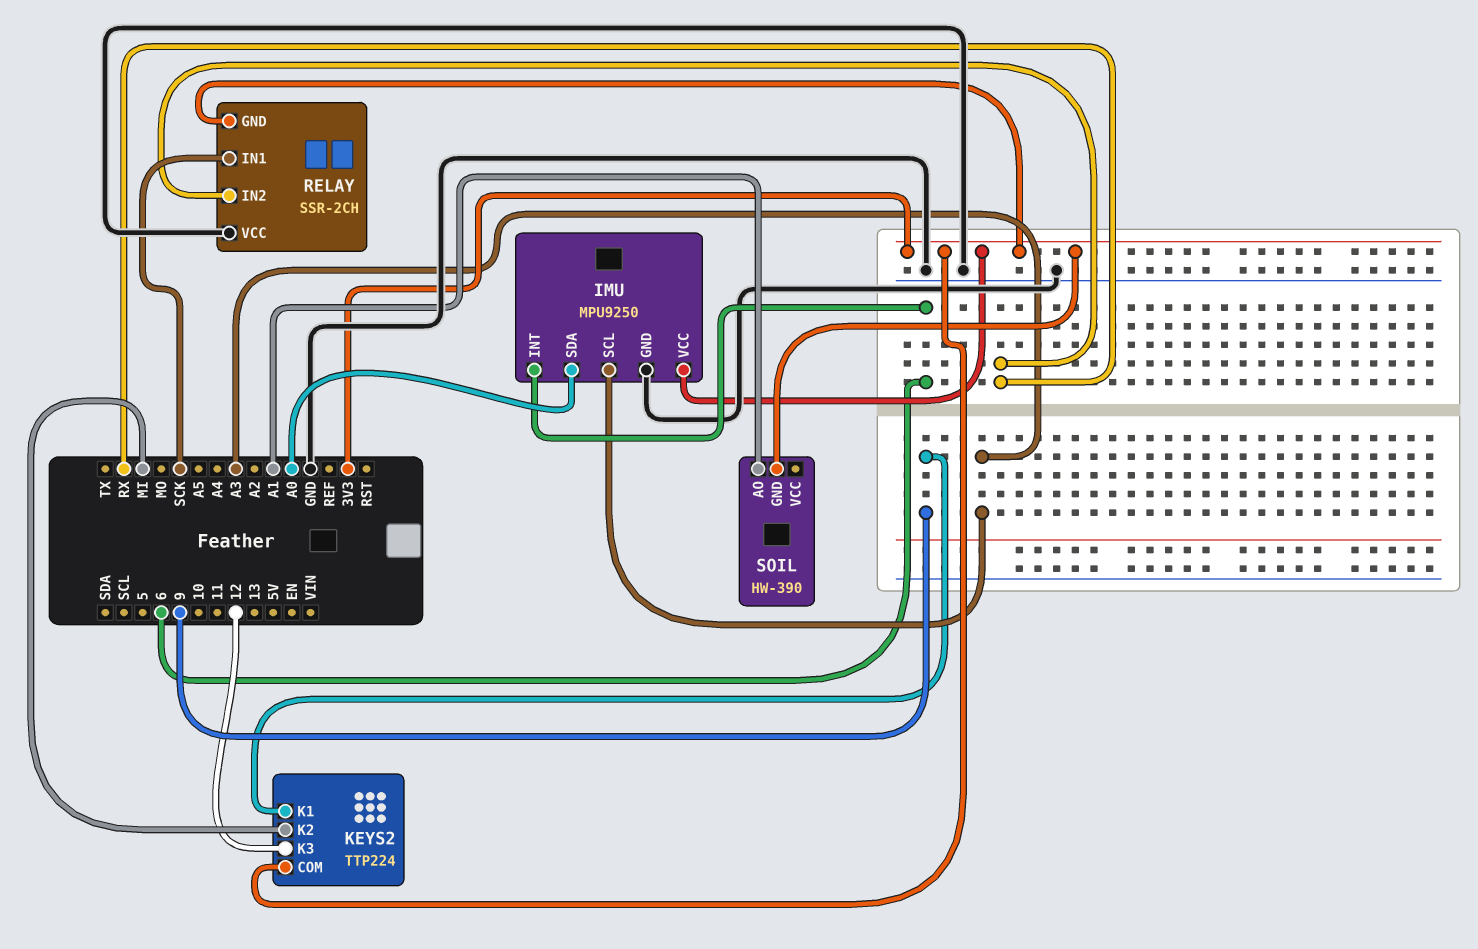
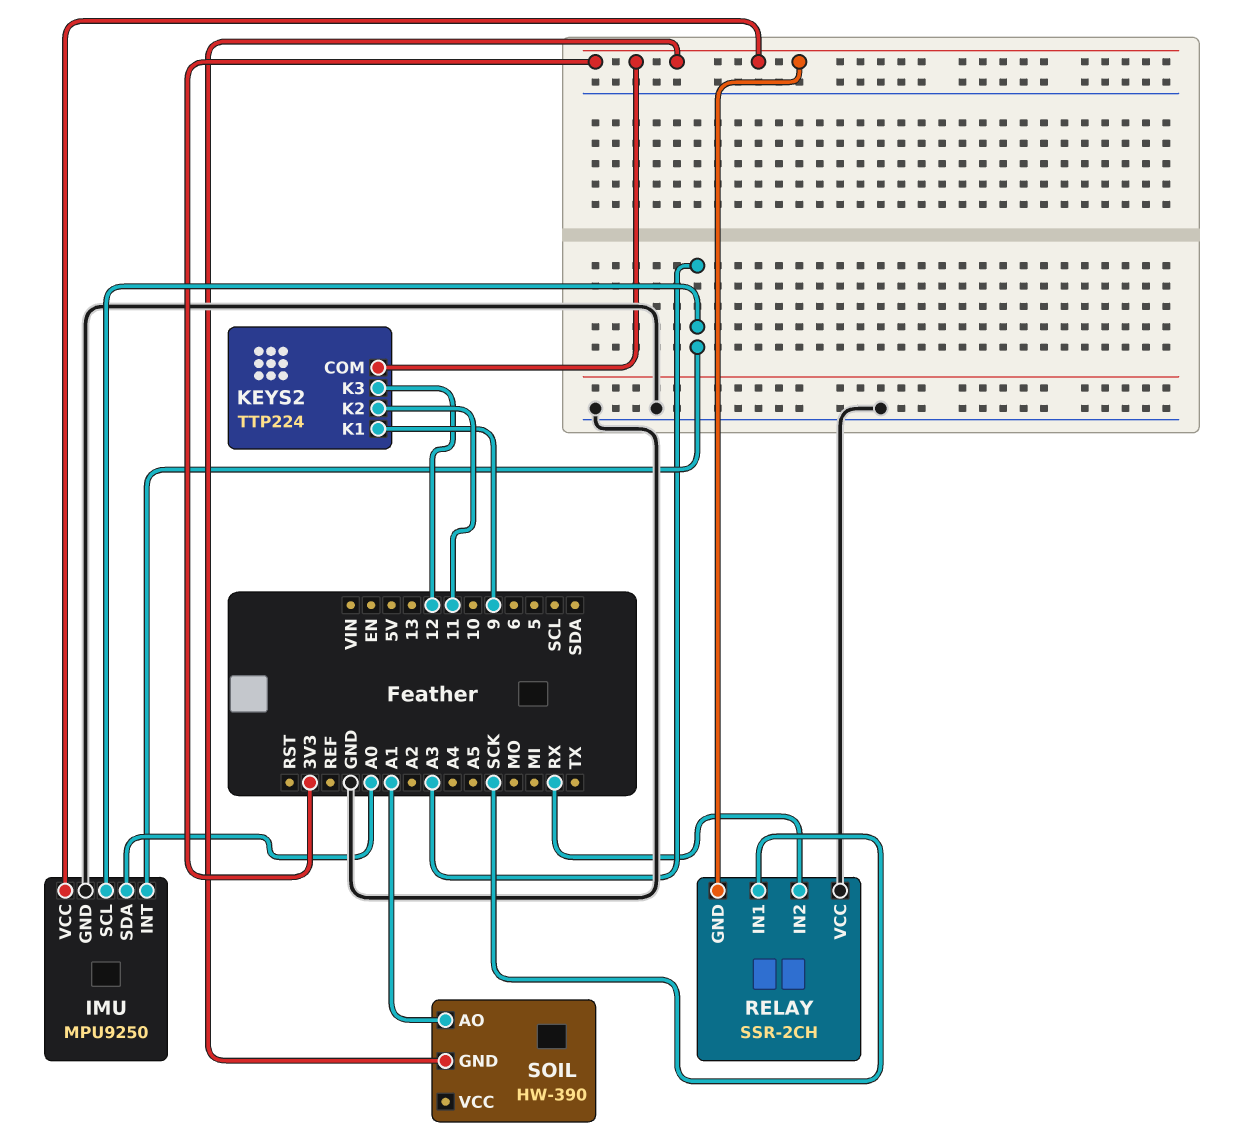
IMU pin INT: 6 -> A3
KEYS2 pin K2: MI -> 11

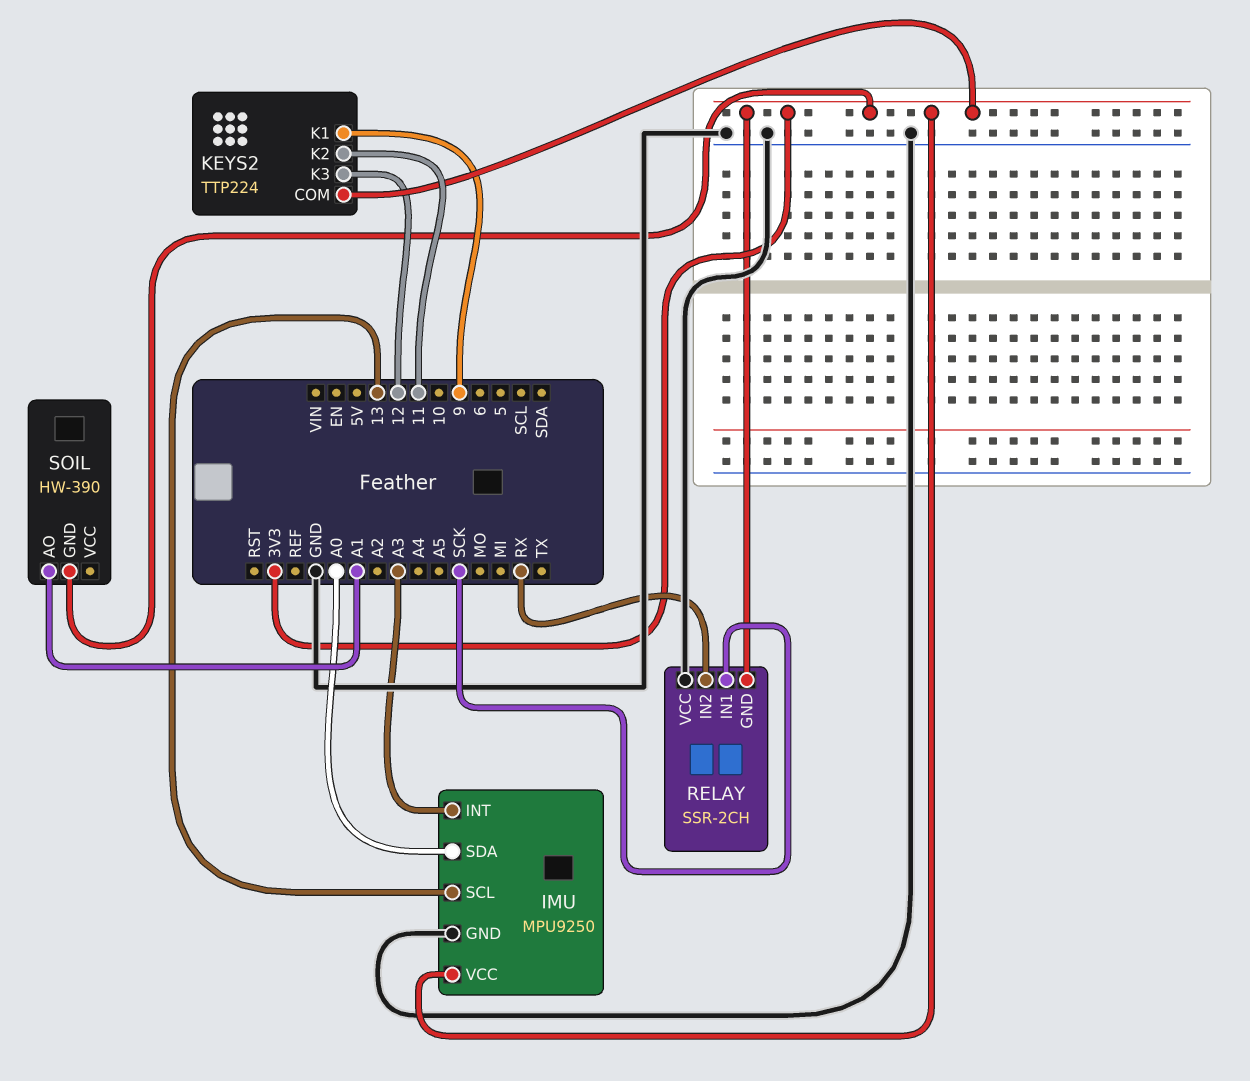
IMU pin SCL: A3 -> 13

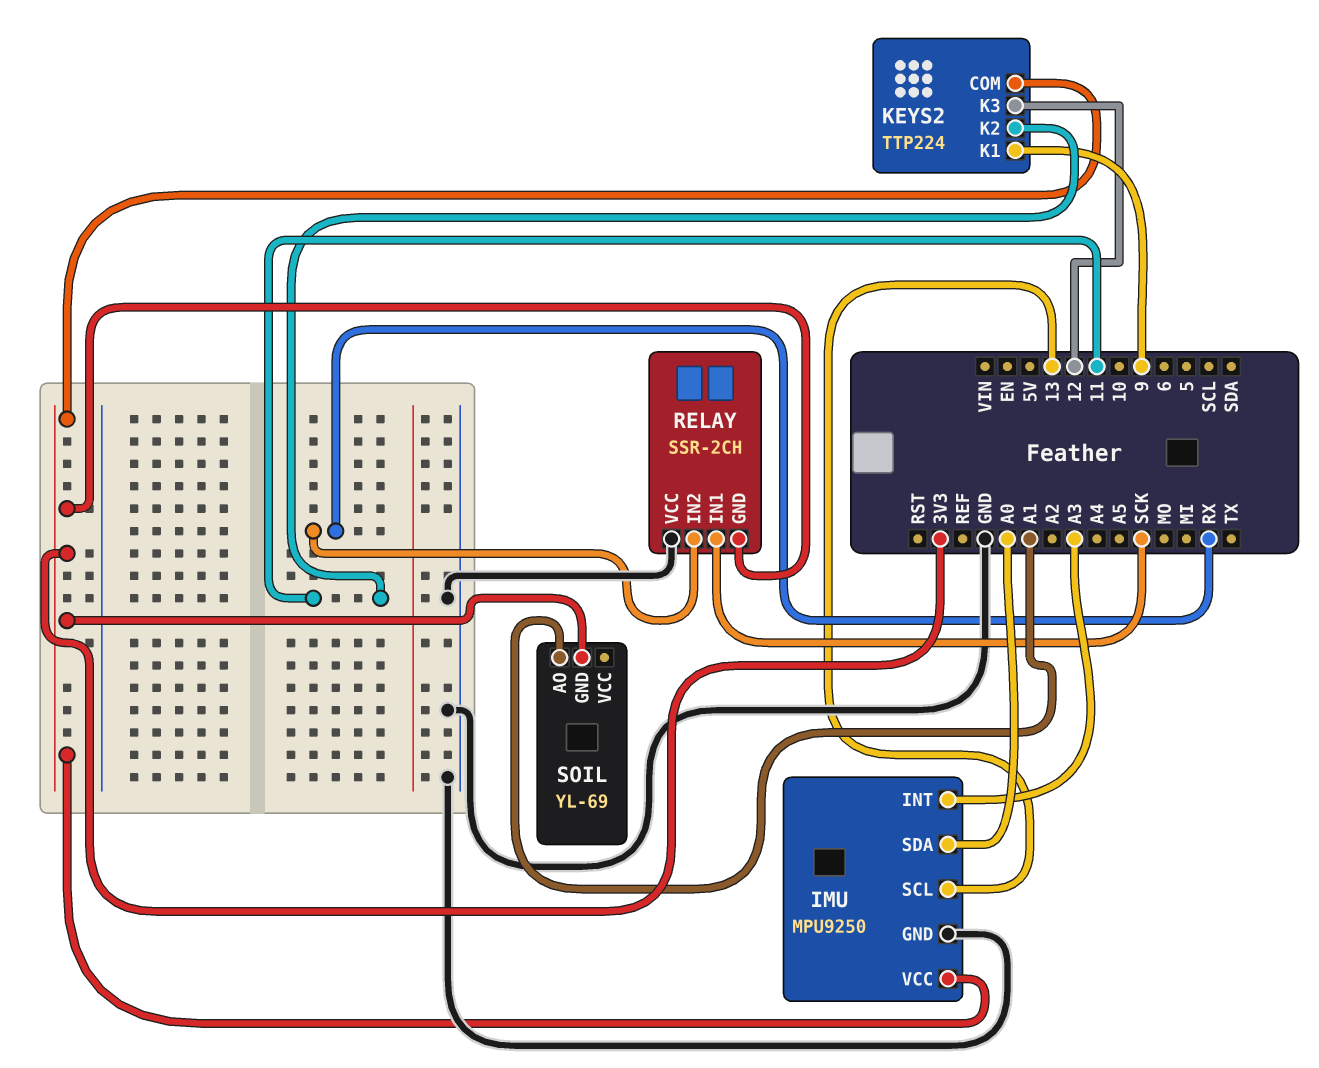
SOIL: HW-390 -> YL-69

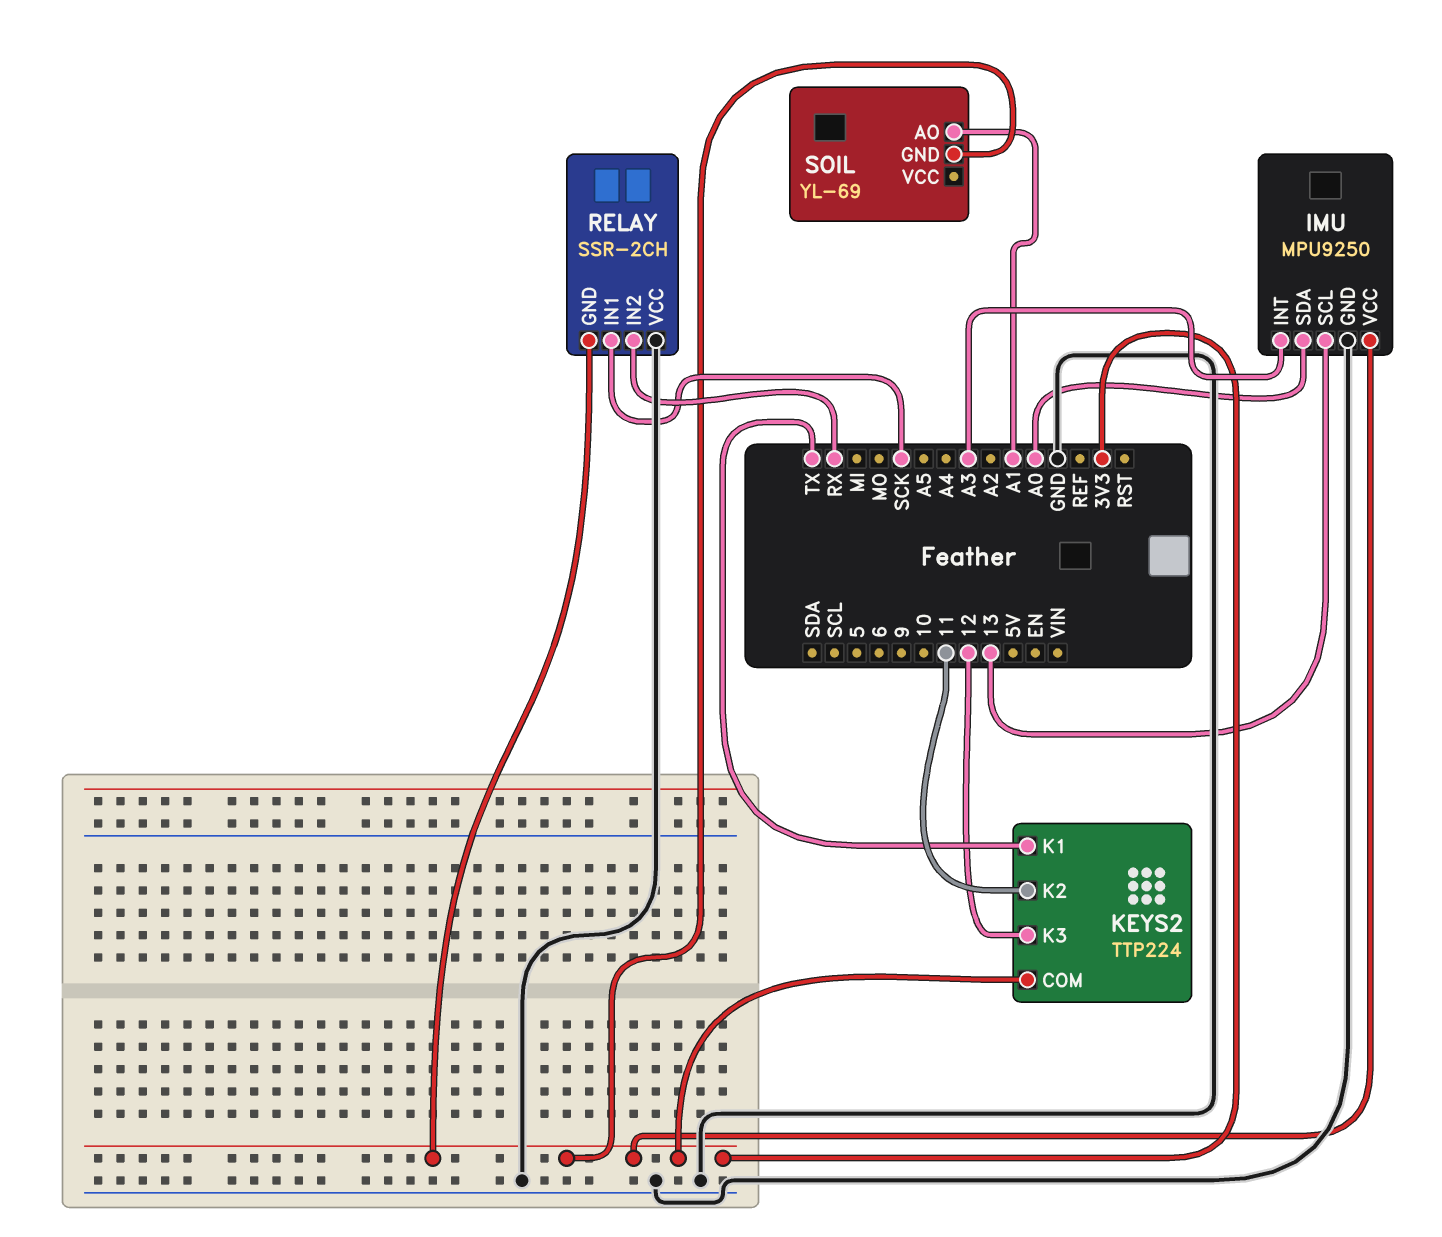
KEYS2 pin K1: 9 -> TX

